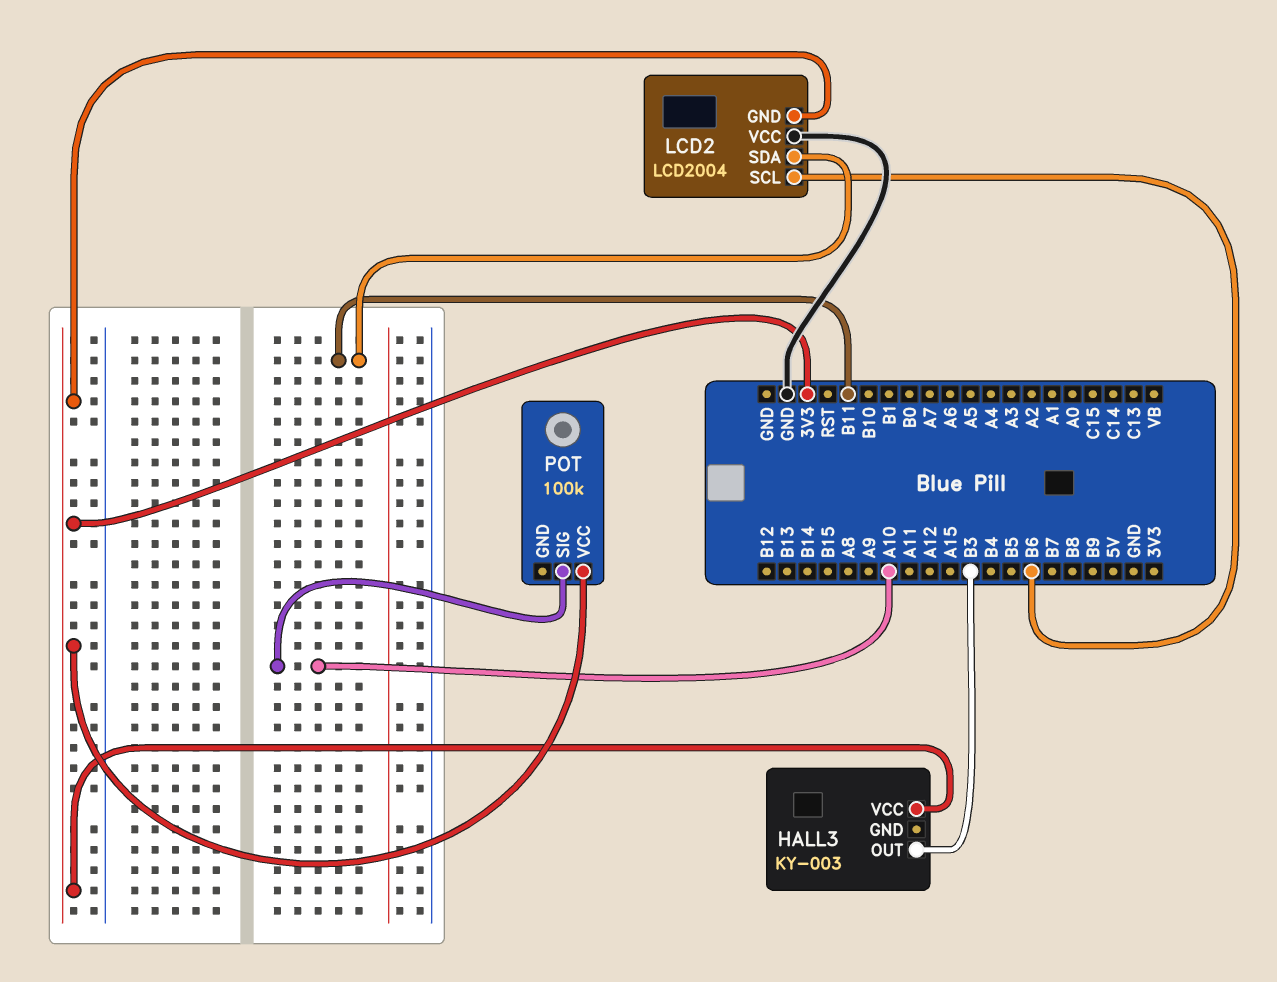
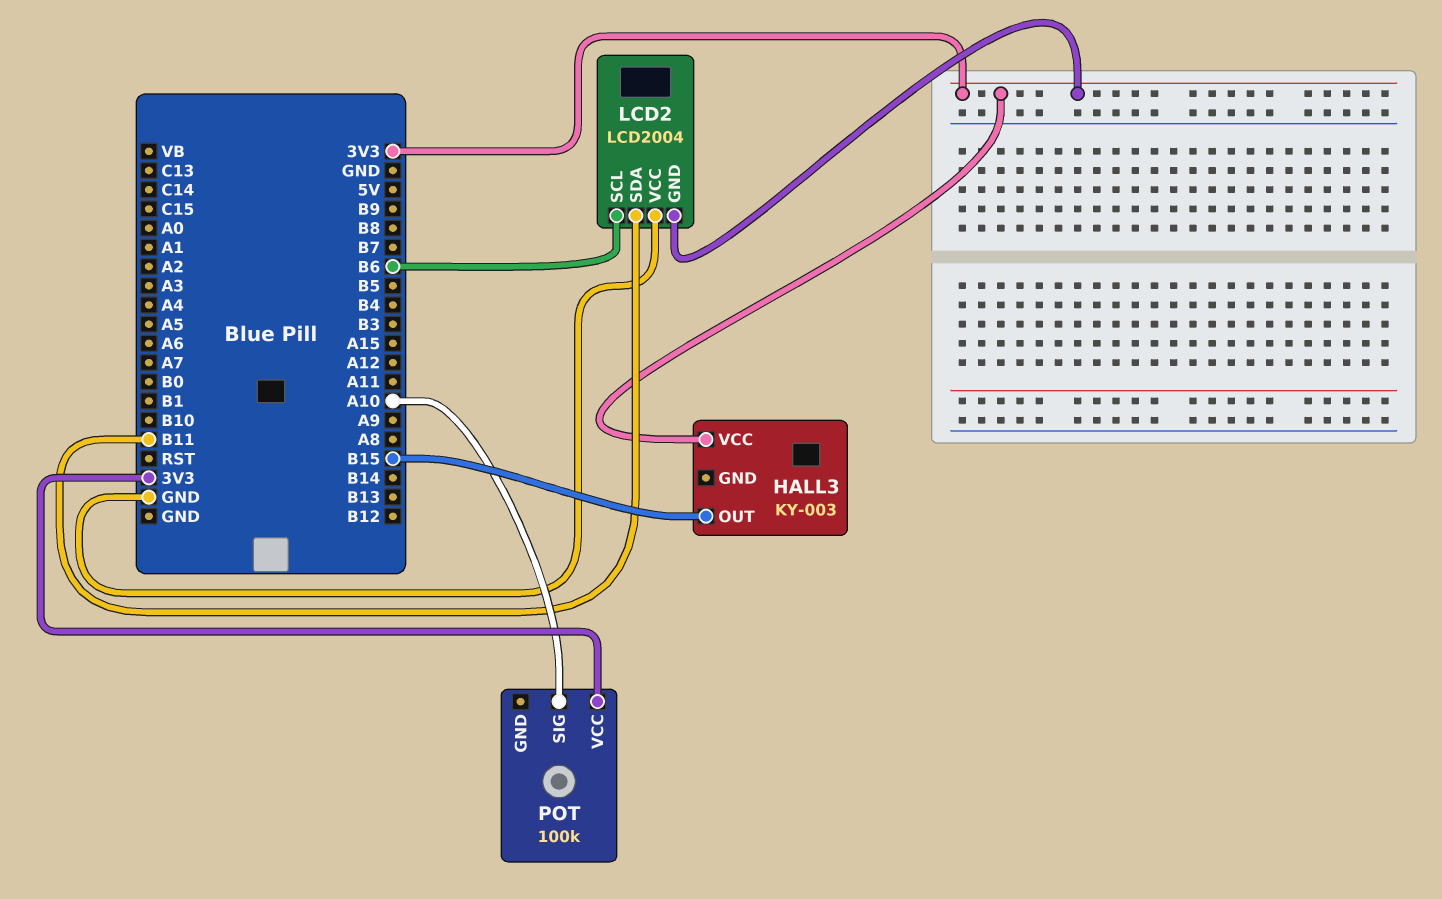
HALL3 pin OUT: B3 -> B15

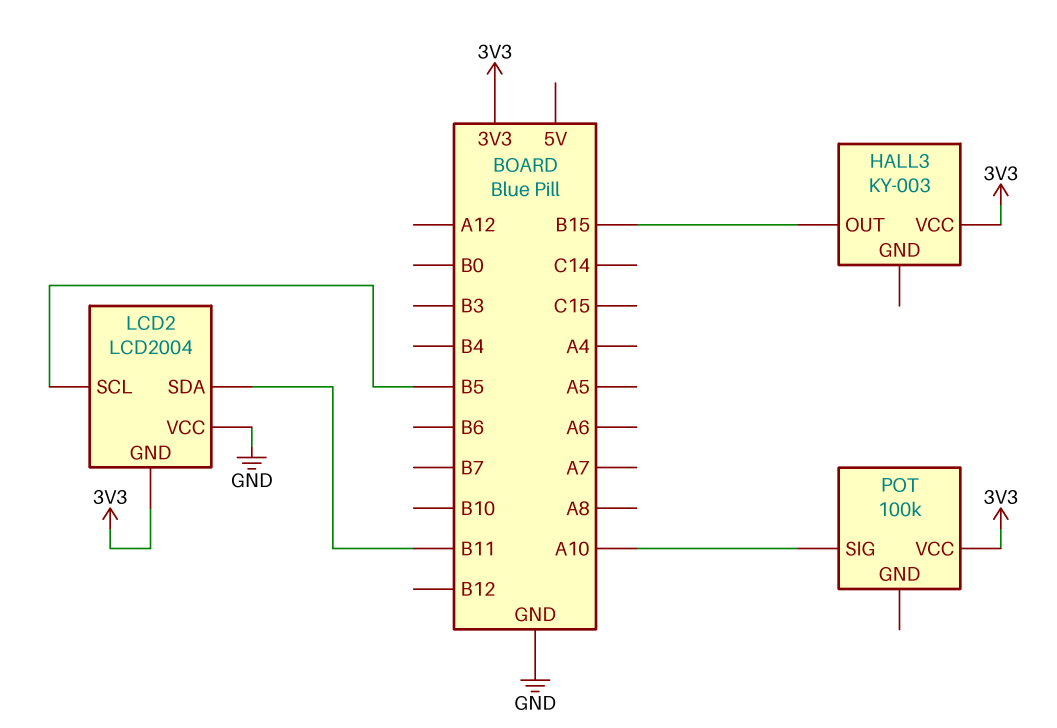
LCD2 pin SCL: B6 -> B5

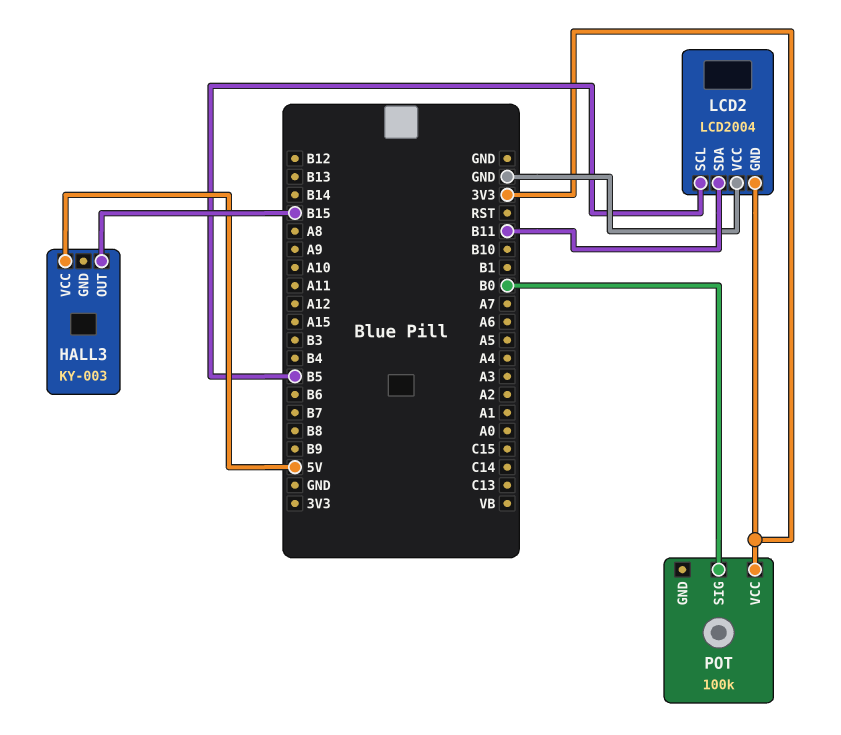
HALL3 pin VCC: 3V3 -> 5V
POT pin SIG: A10 -> B0

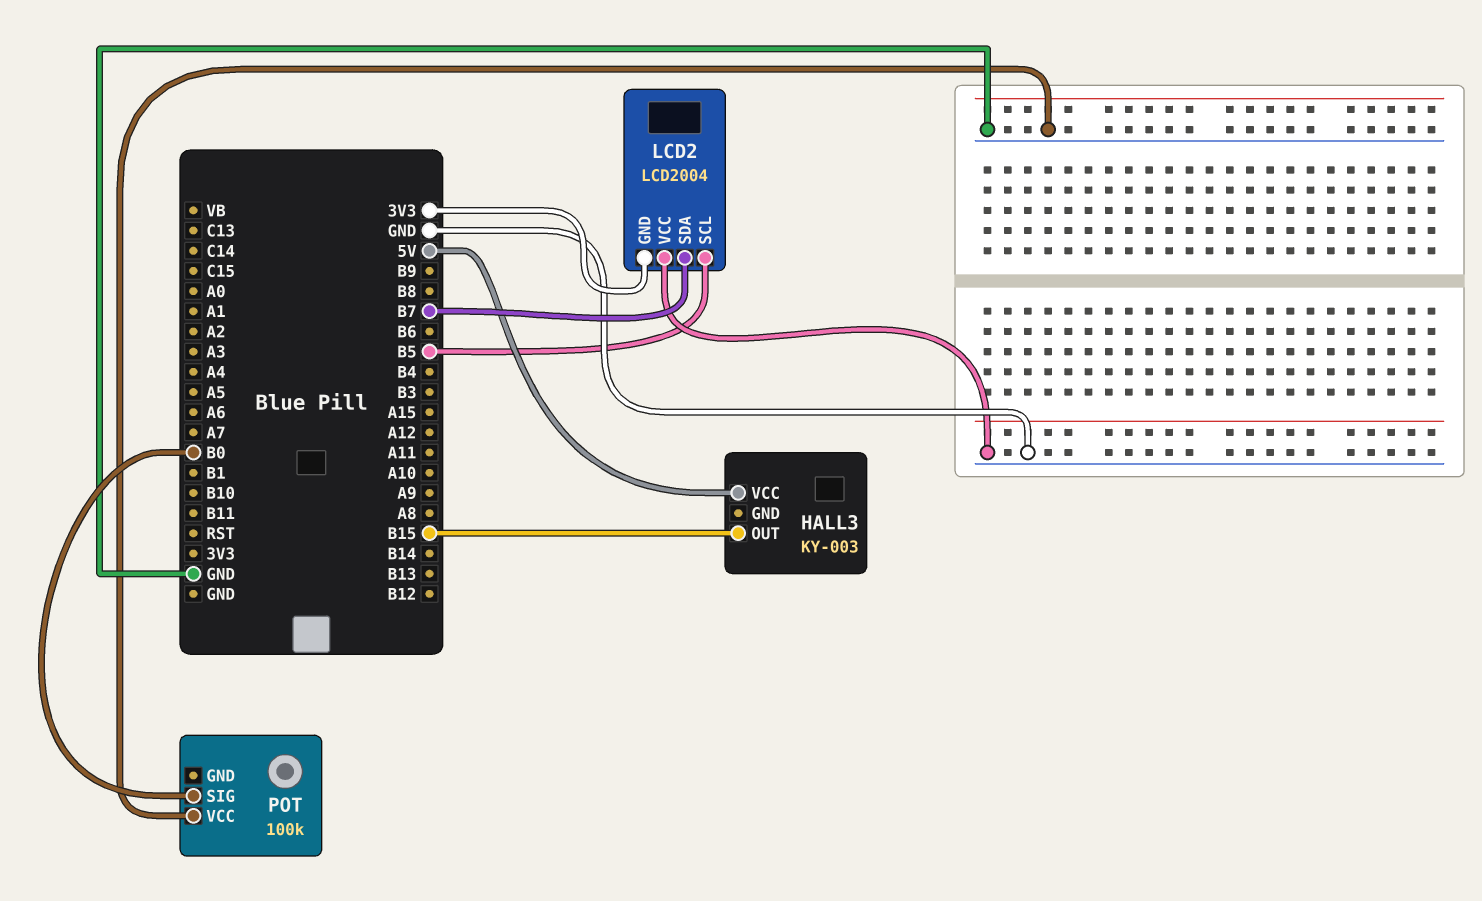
LCD2 pin SDA: B11 -> B7
POT pin VCC: 3V3 -> GND

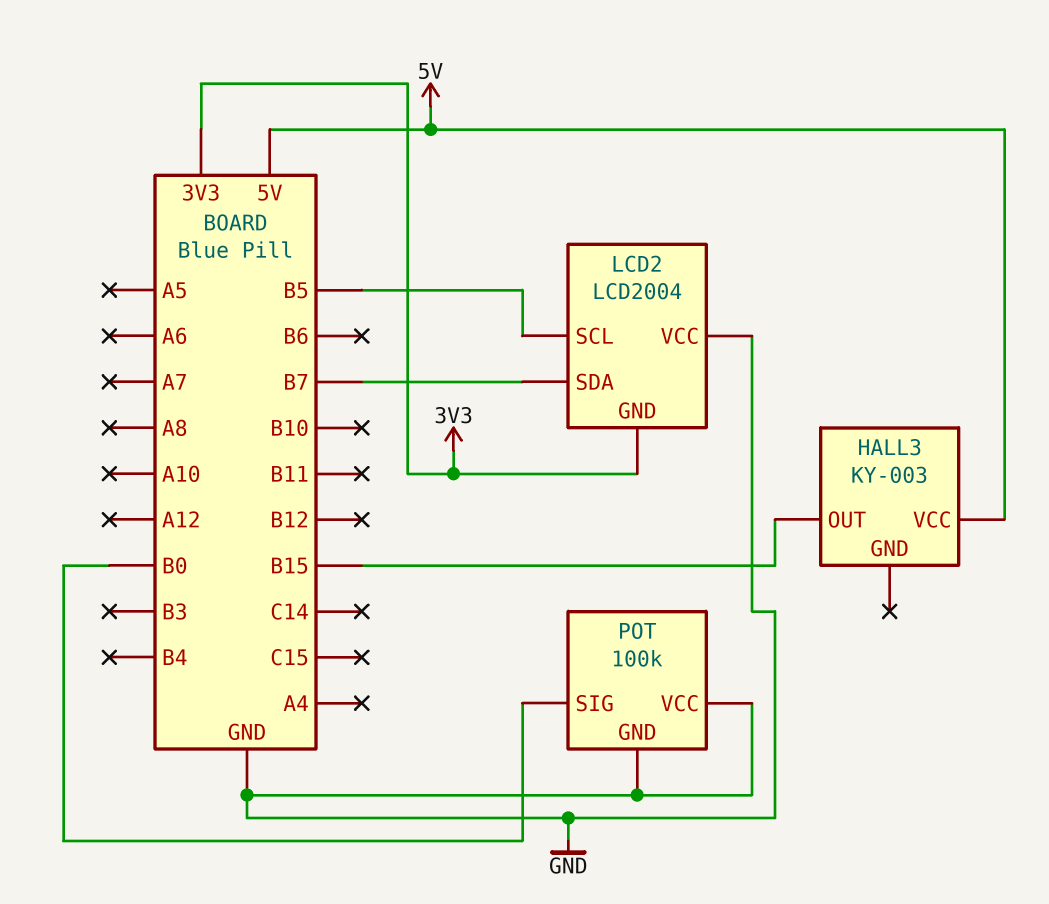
POT pin GND: none -> GND

